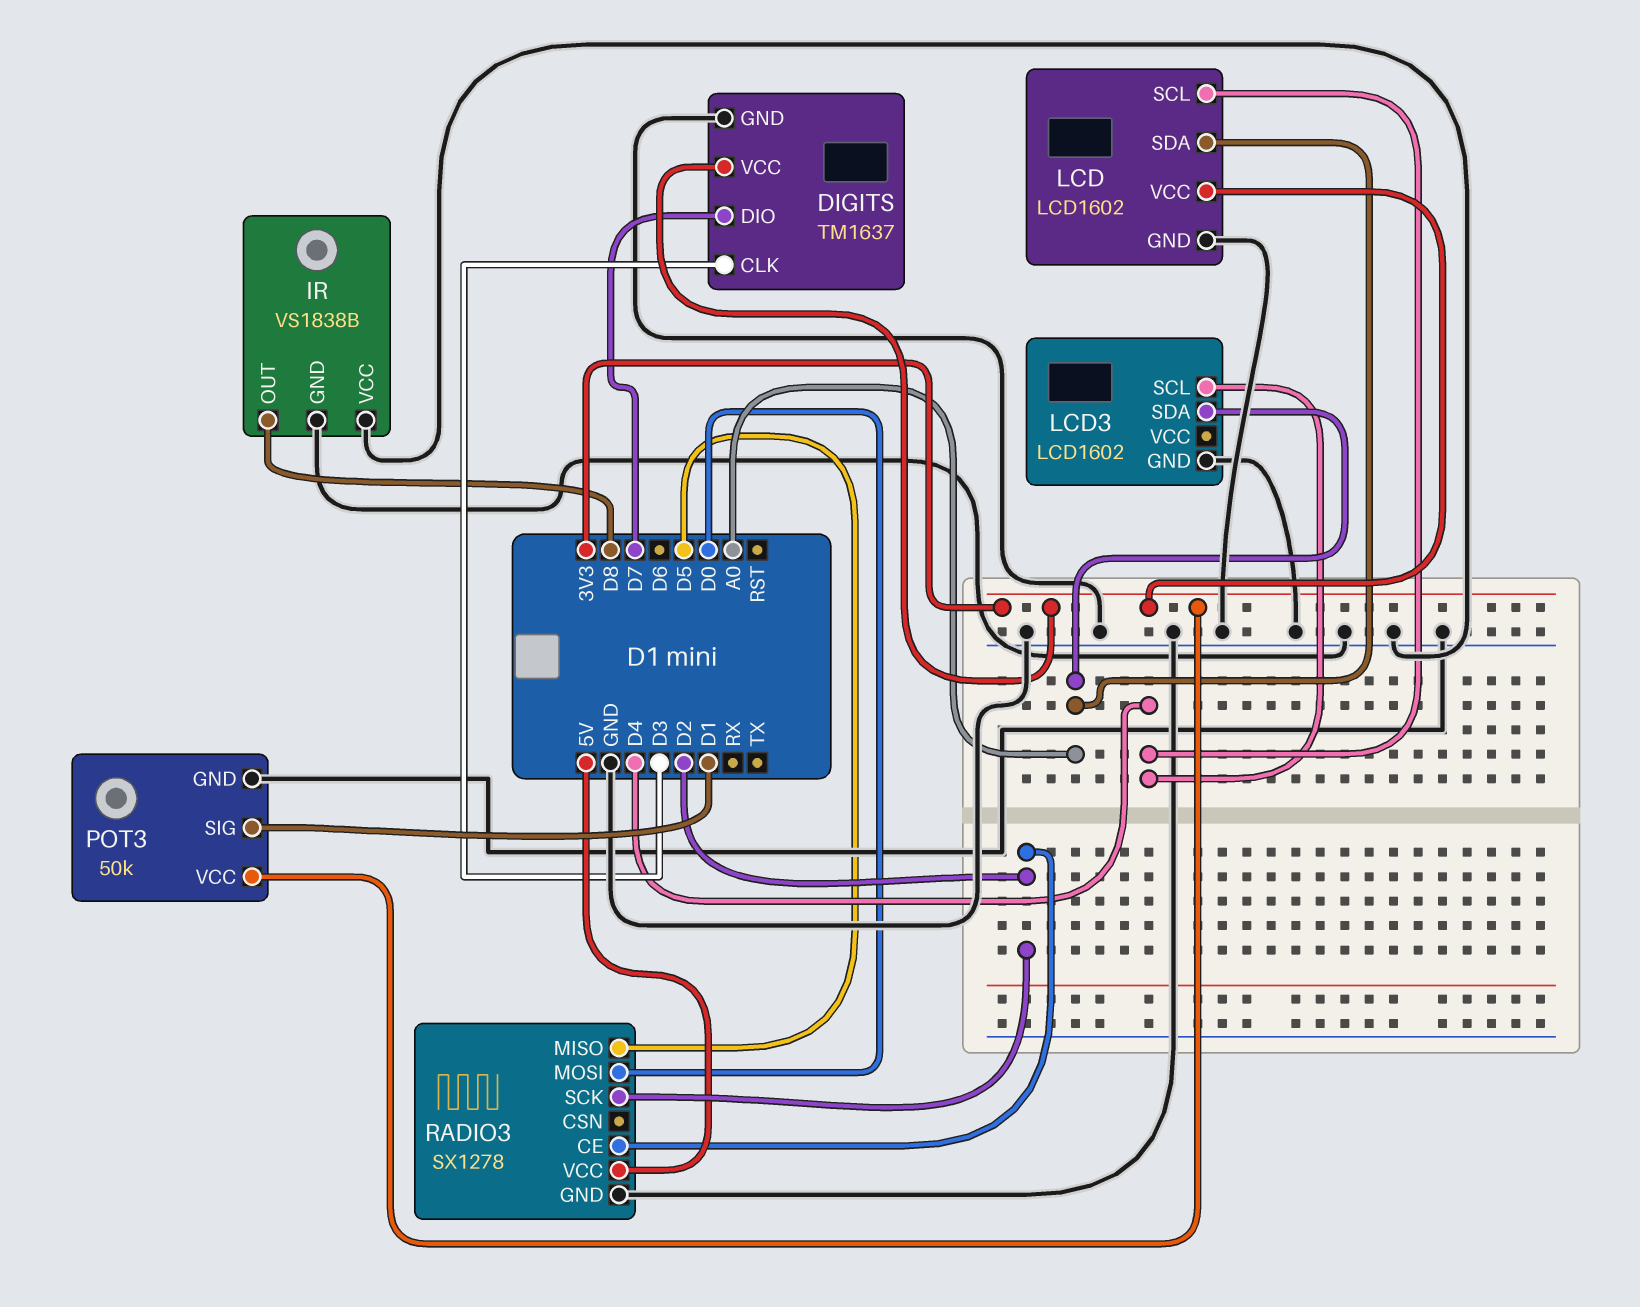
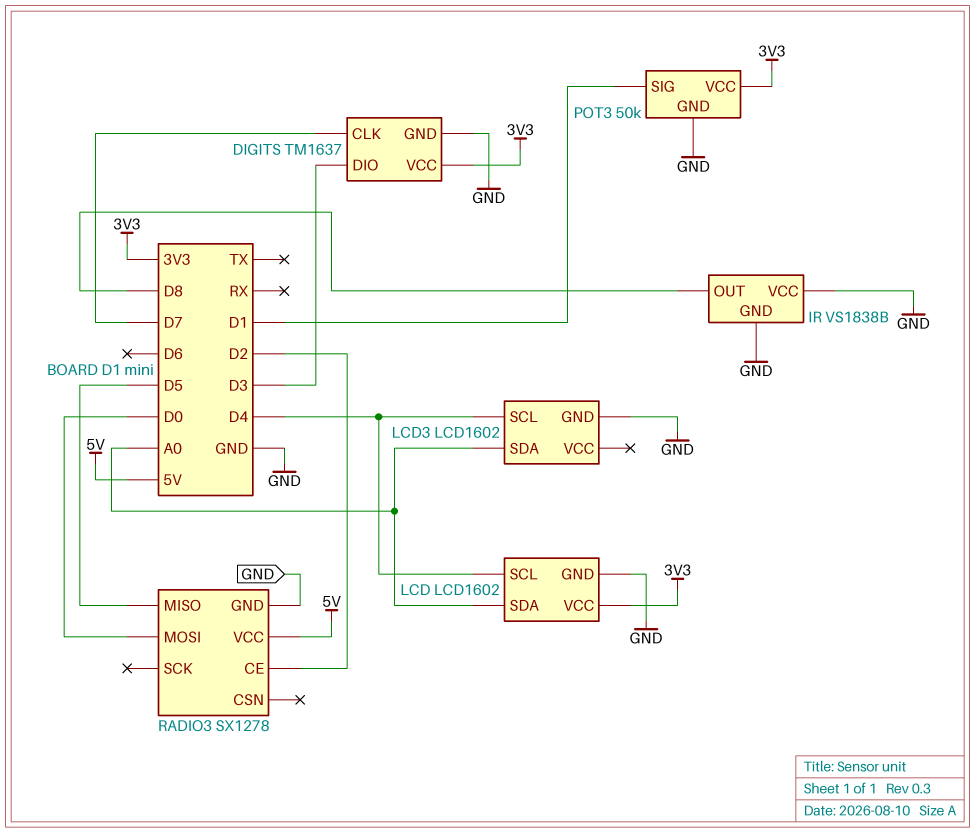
DIGITS pin CLK: D3 -> D7
DIGITS pin DIO: D7 -> D3
RADIO3 pin SCK: D2 -> none

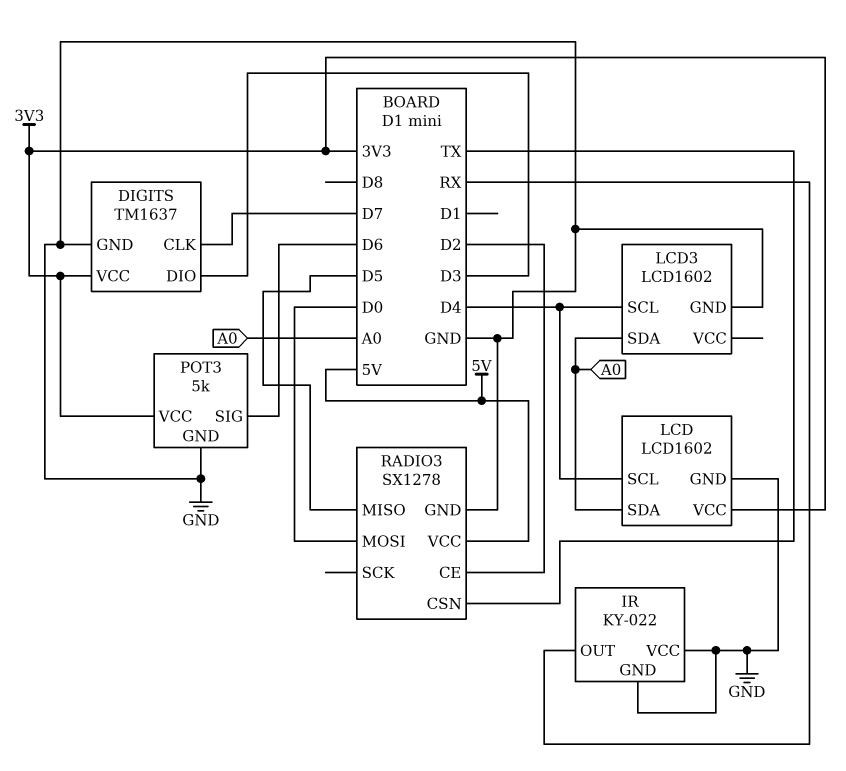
IR: VS1838B -> KY-022
IR pin OUT: D8 -> RX
POT3: 50k -> 5k
POT3 pin SIG: D1 -> D6
RADIO3 pin CSN: none -> TX

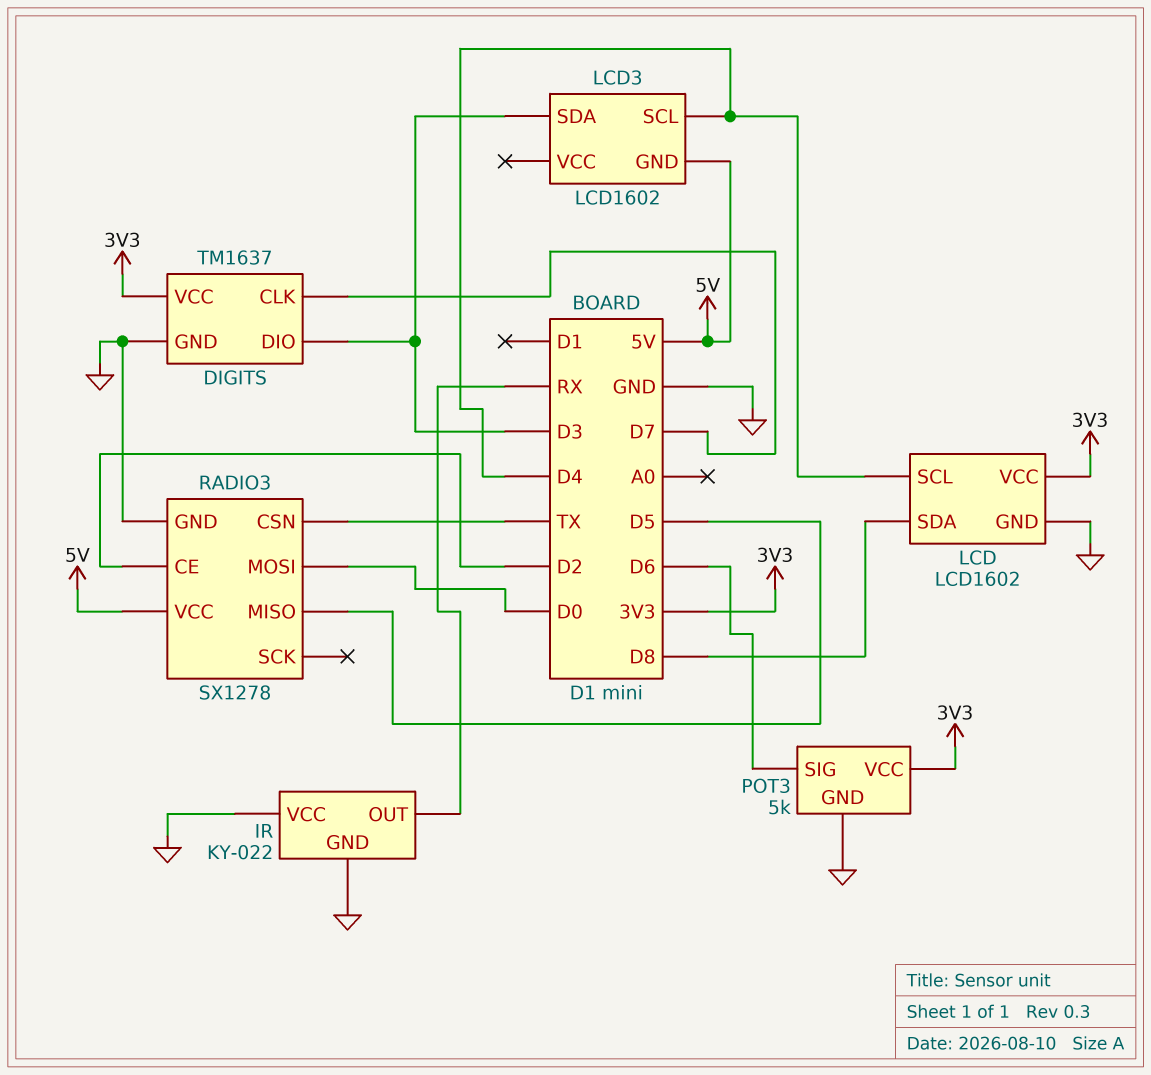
LCD pin SDA: A0 -> D8
LCD3 pin GND: GND -> 5V
LCD3 pin SDA: A0 -> D3

